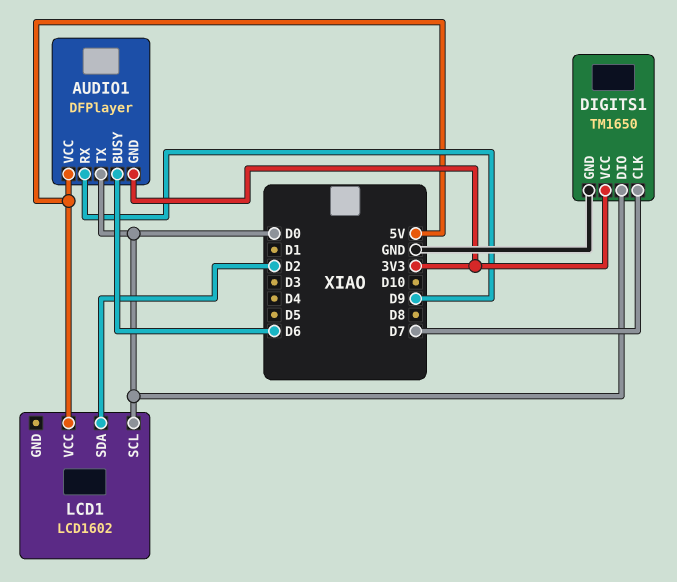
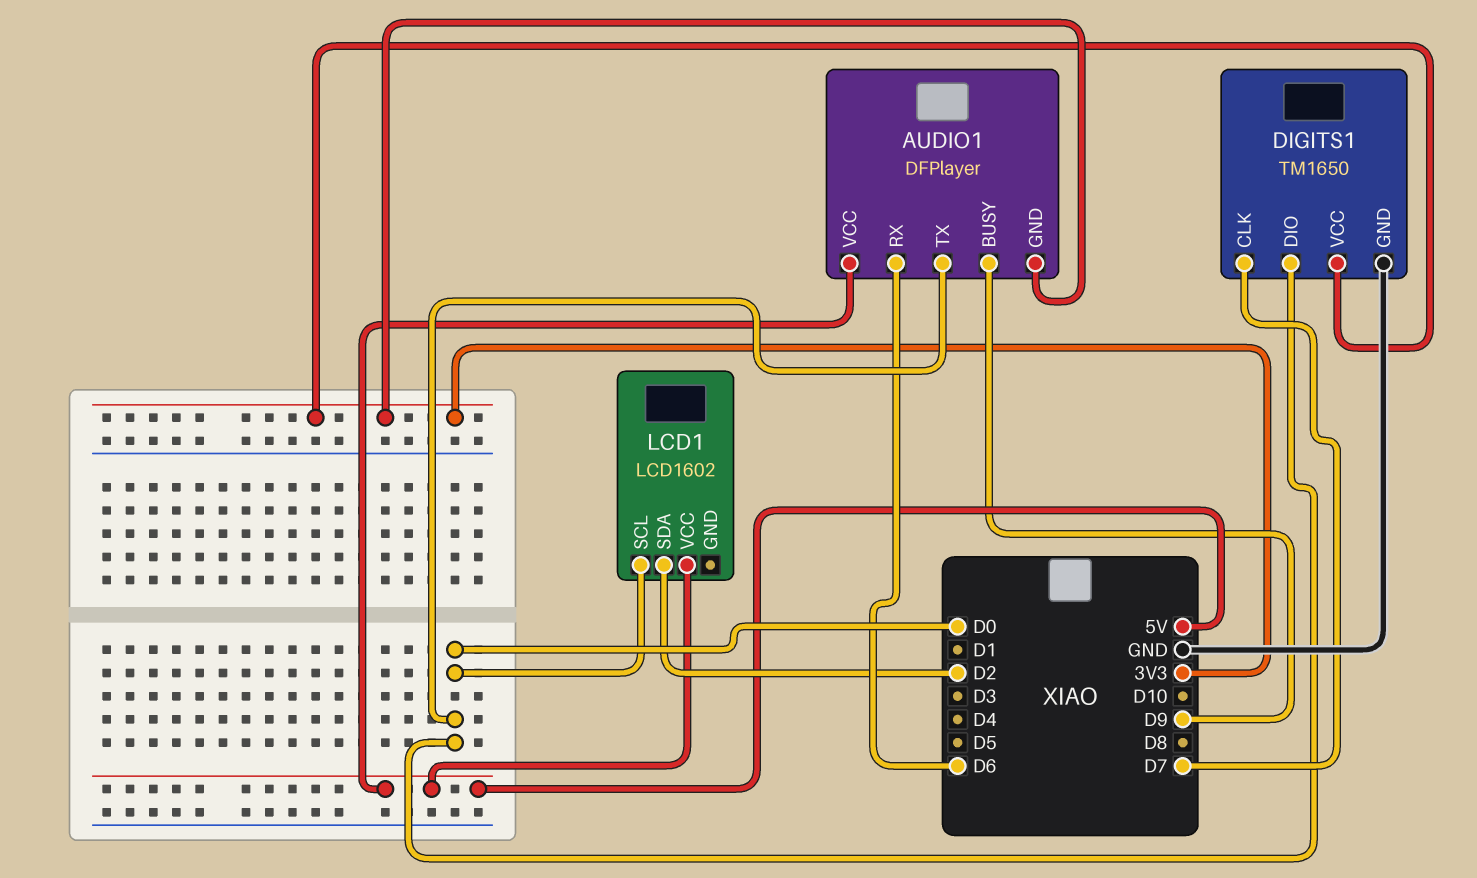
AUDIO1 pin BUSY: D6 -> D9
AUDIO1 pin RX: D9 -> D6

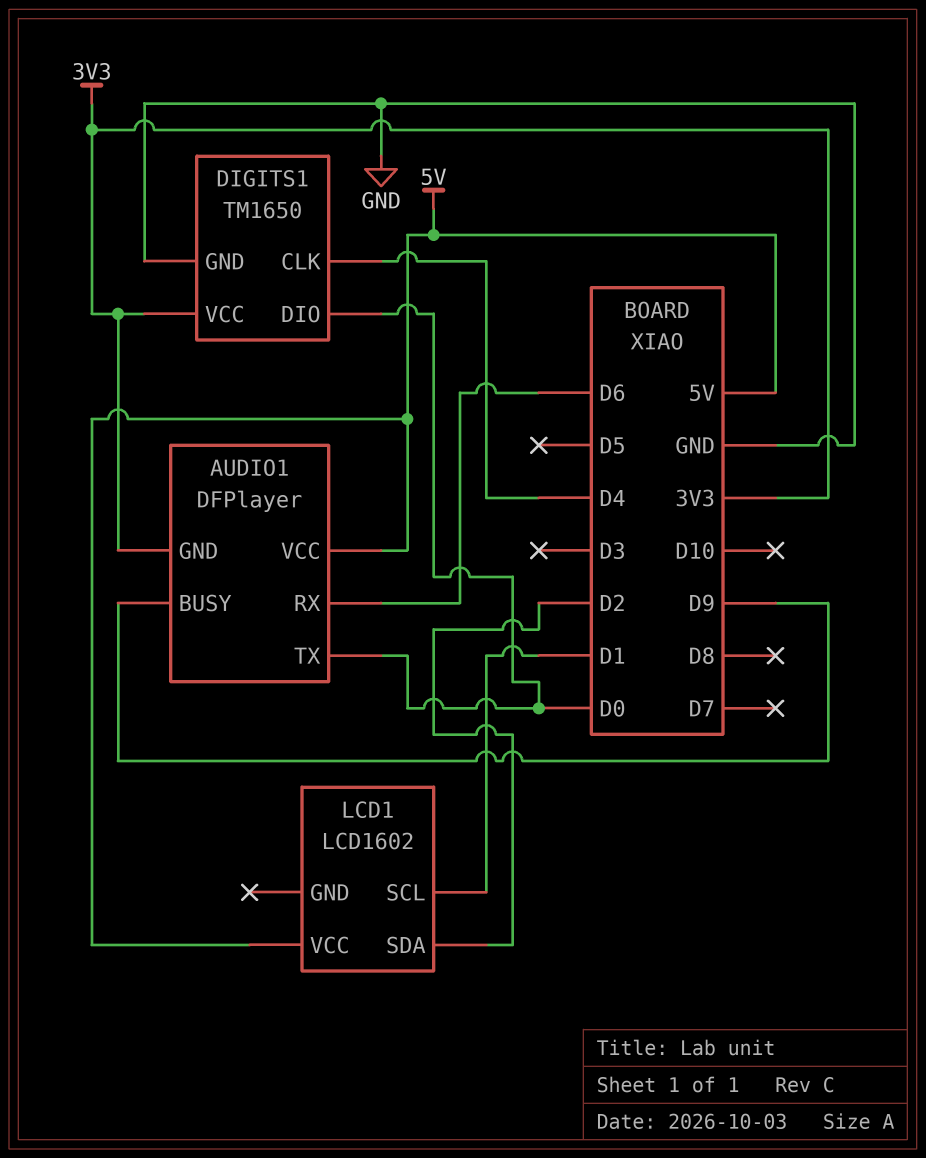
DIGITS1 pin CLK: D7 -> D4
LCD1 pin SCL: D0 -> D1

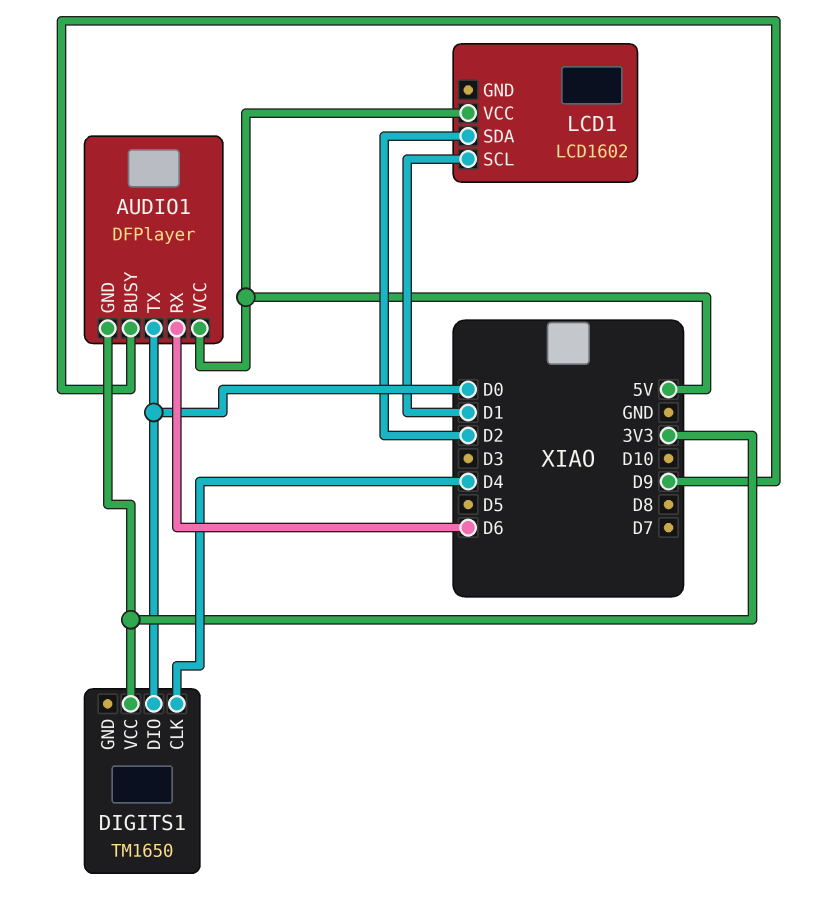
DIGITS1 pin GND: GND -> none

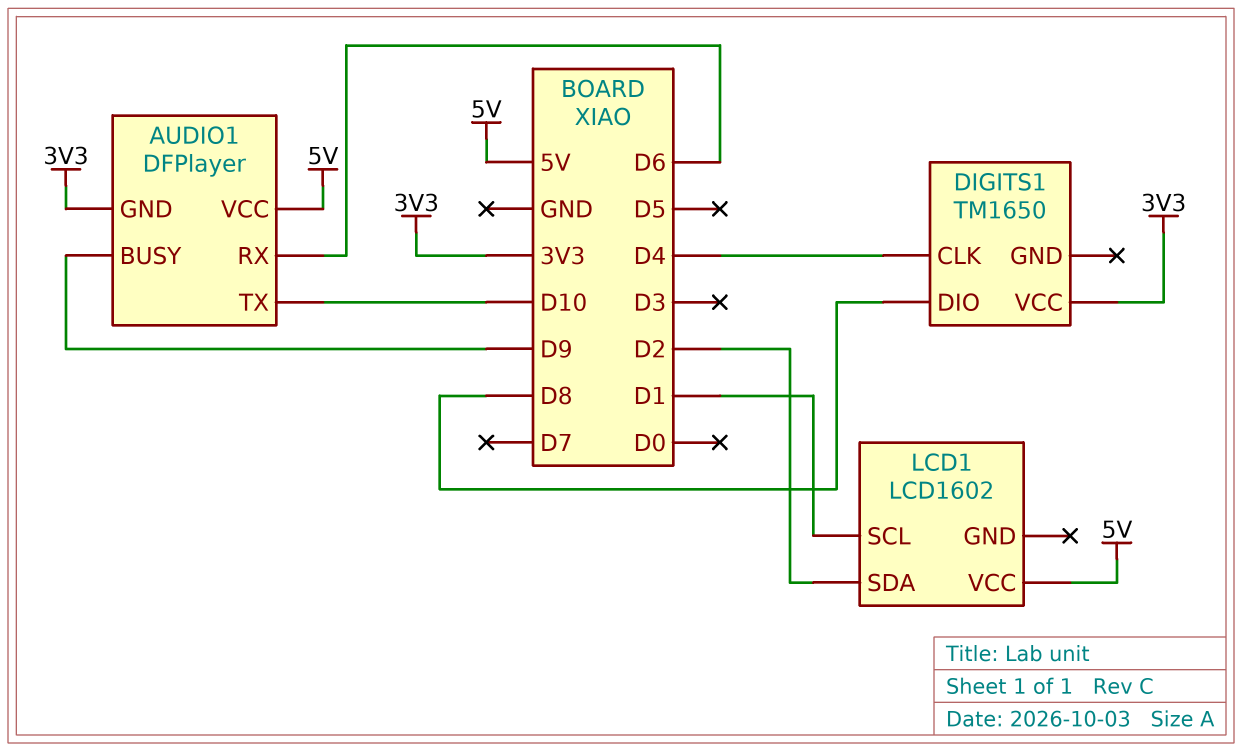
AUDIO1 pin TX: D0 -> D10
DIGITS1 pin DIO: D0 -> D8

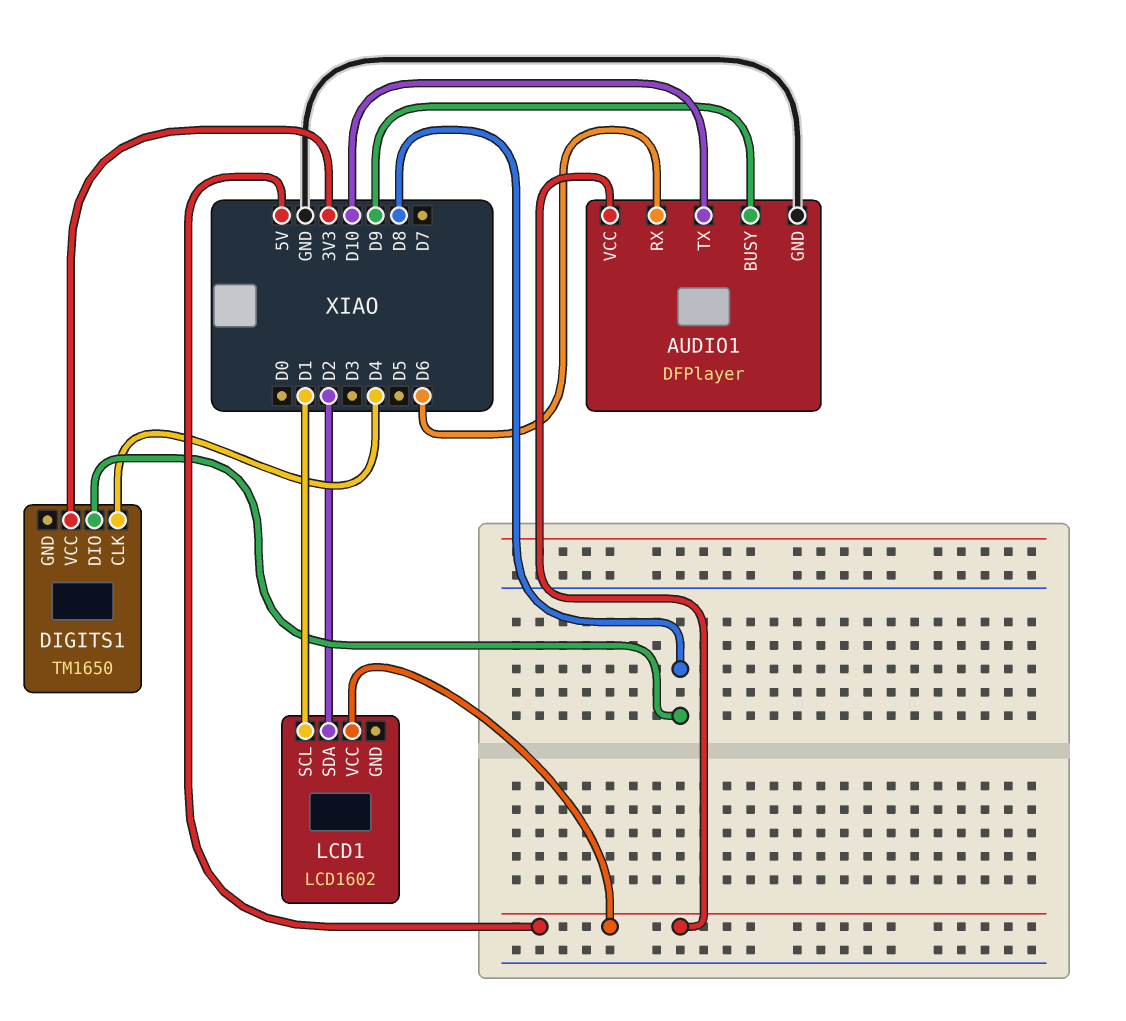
AUDIO1 pin GND: 3V3 -> GND

